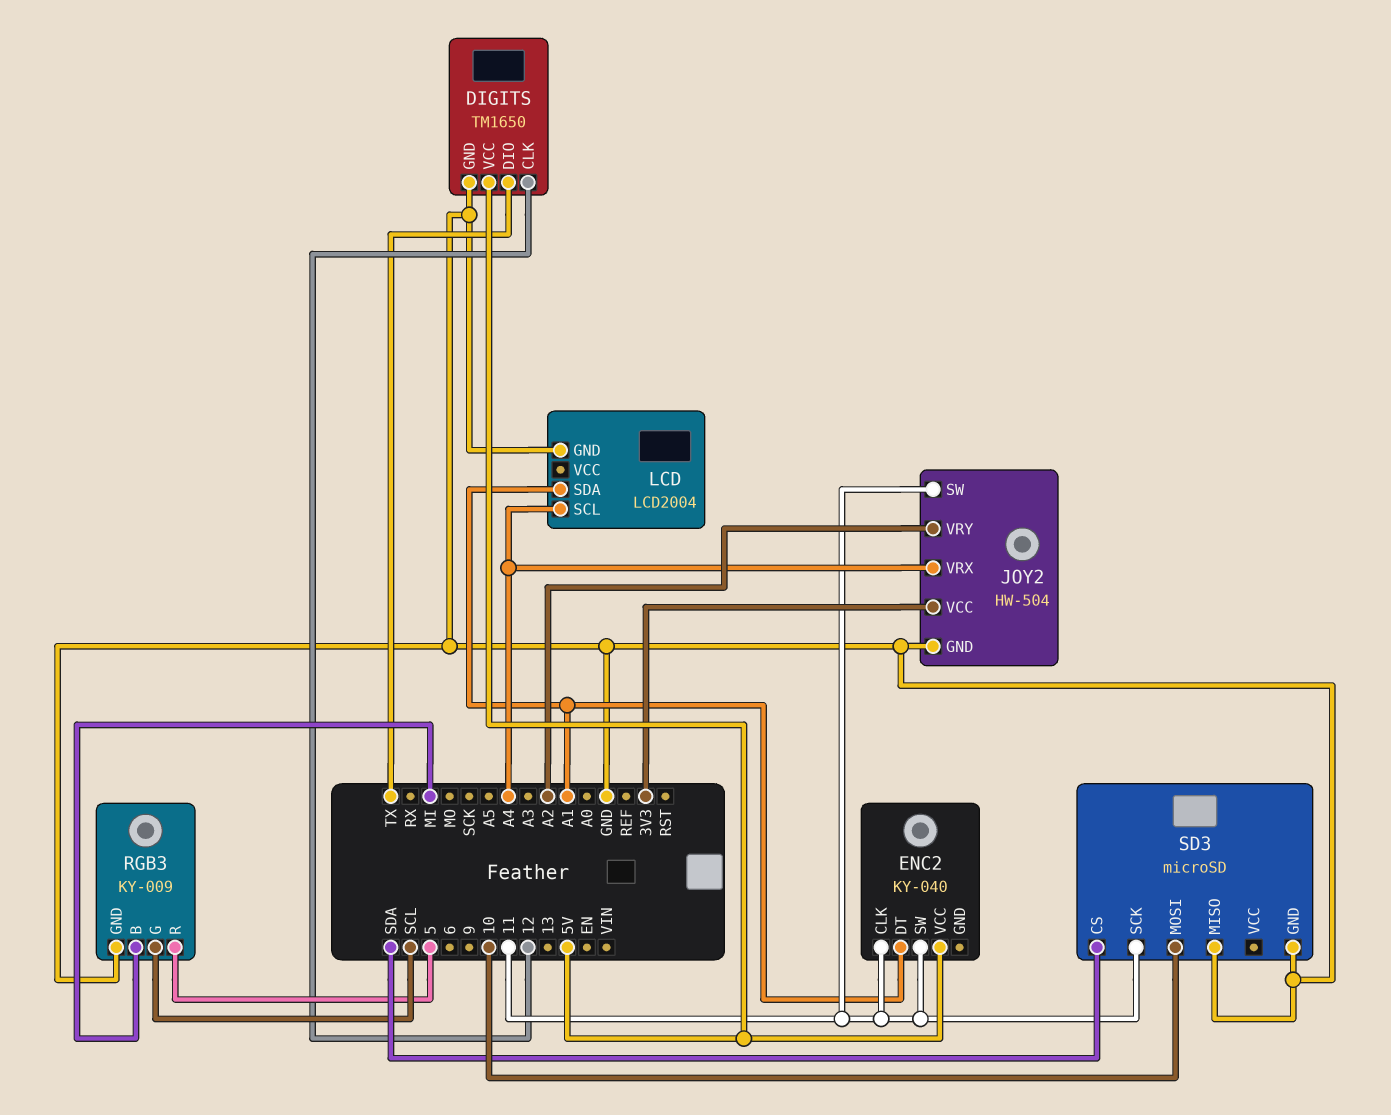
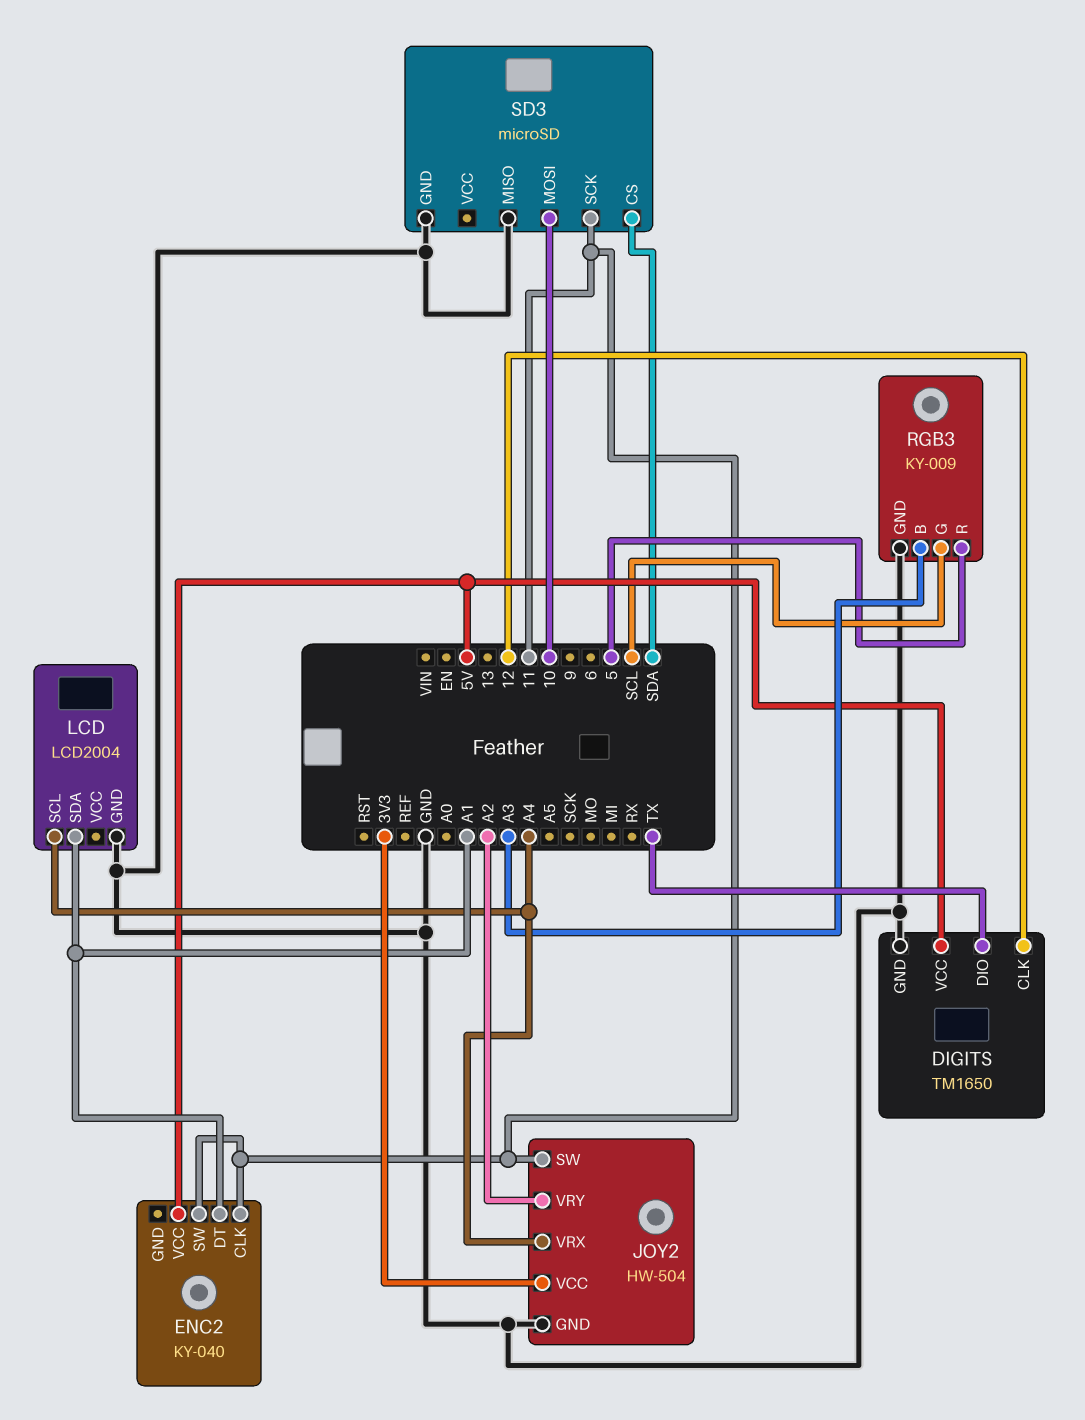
RGB3 pin B: MI -> A3

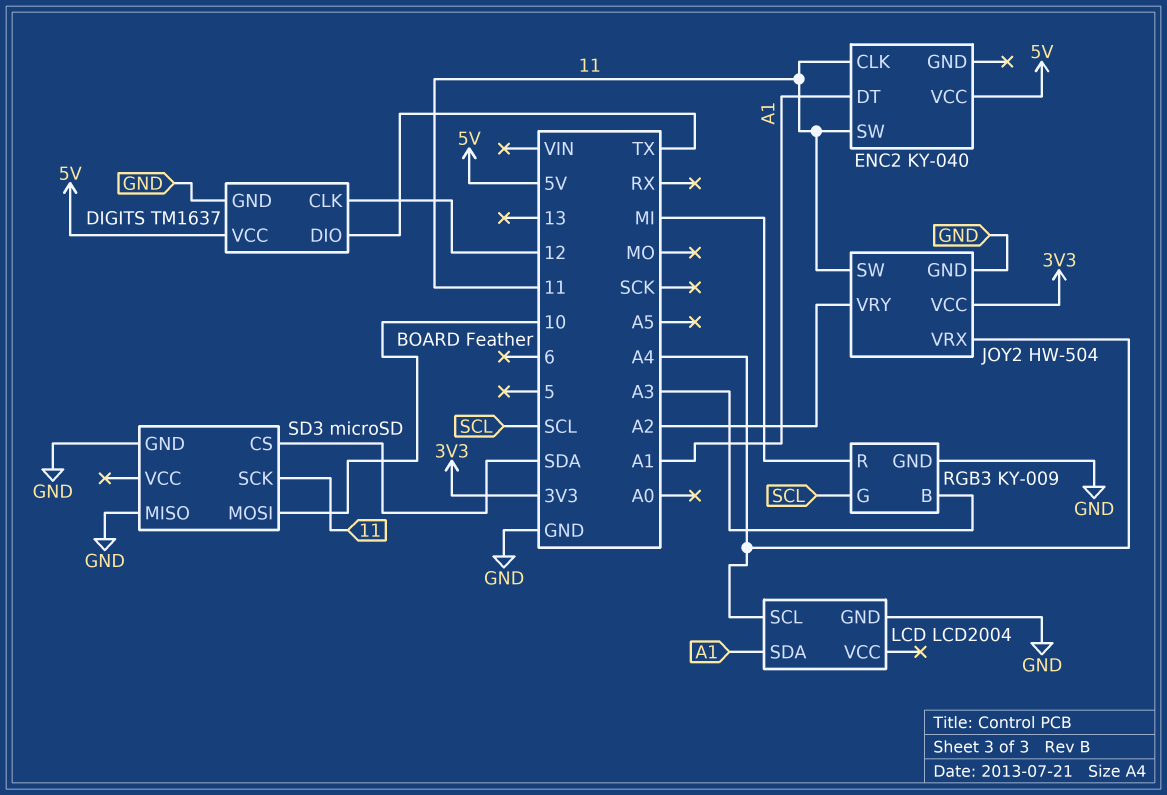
DIGITS: TM1650 -> TM1637
RGB3 pin R: 5 -> MI

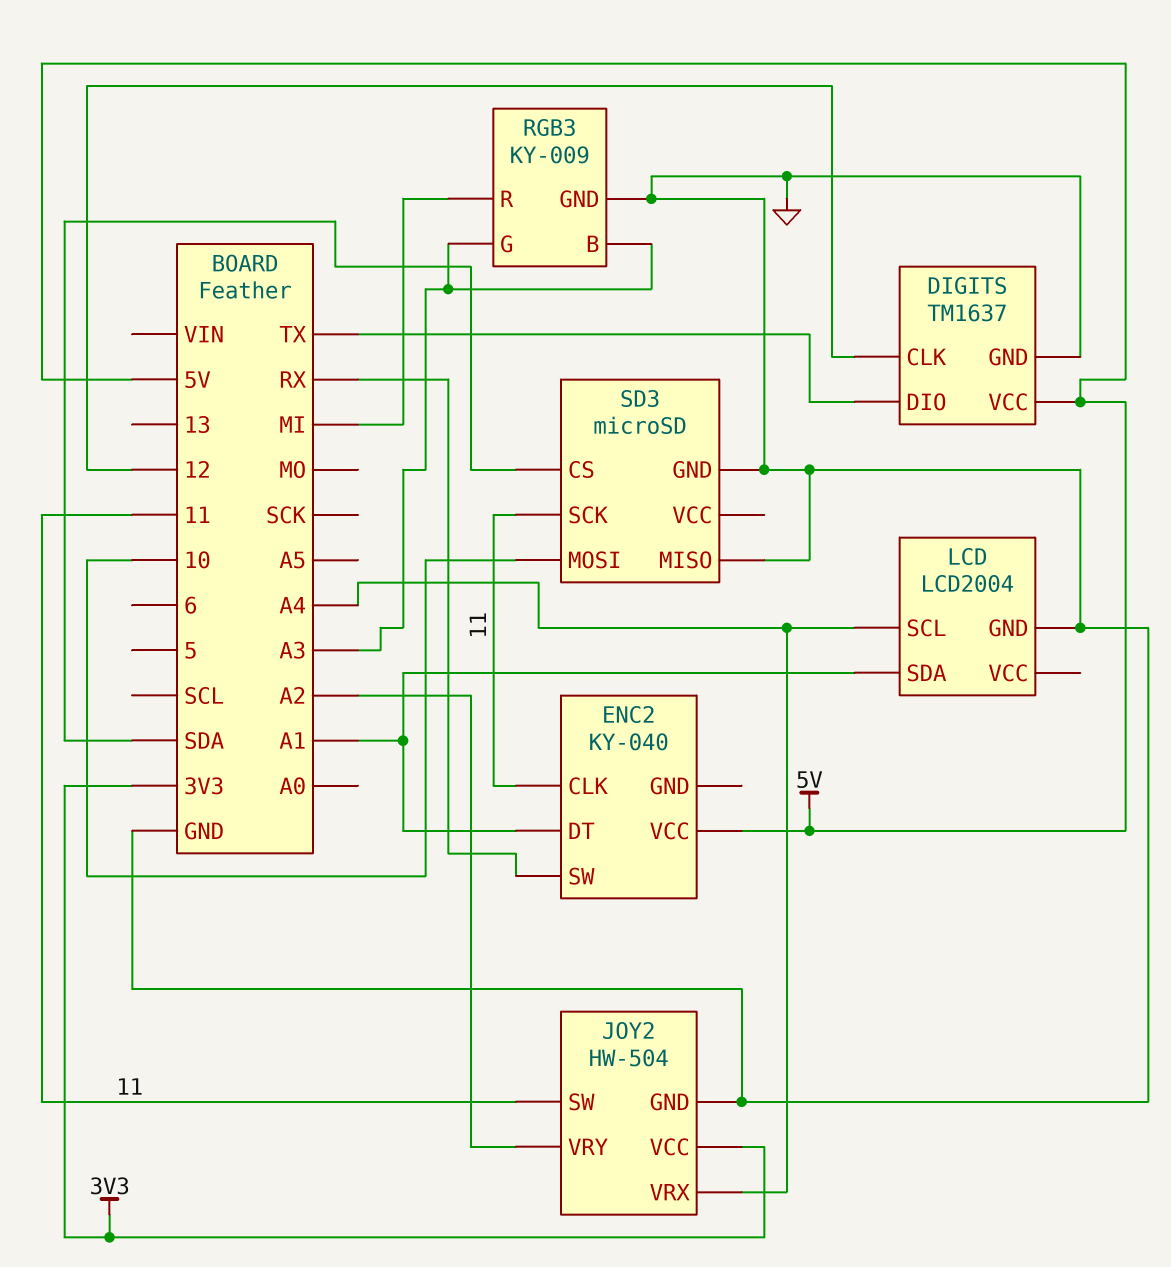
ENC2 pin SW: 11 -> RX
RGB3 pin G: SCL -> A3

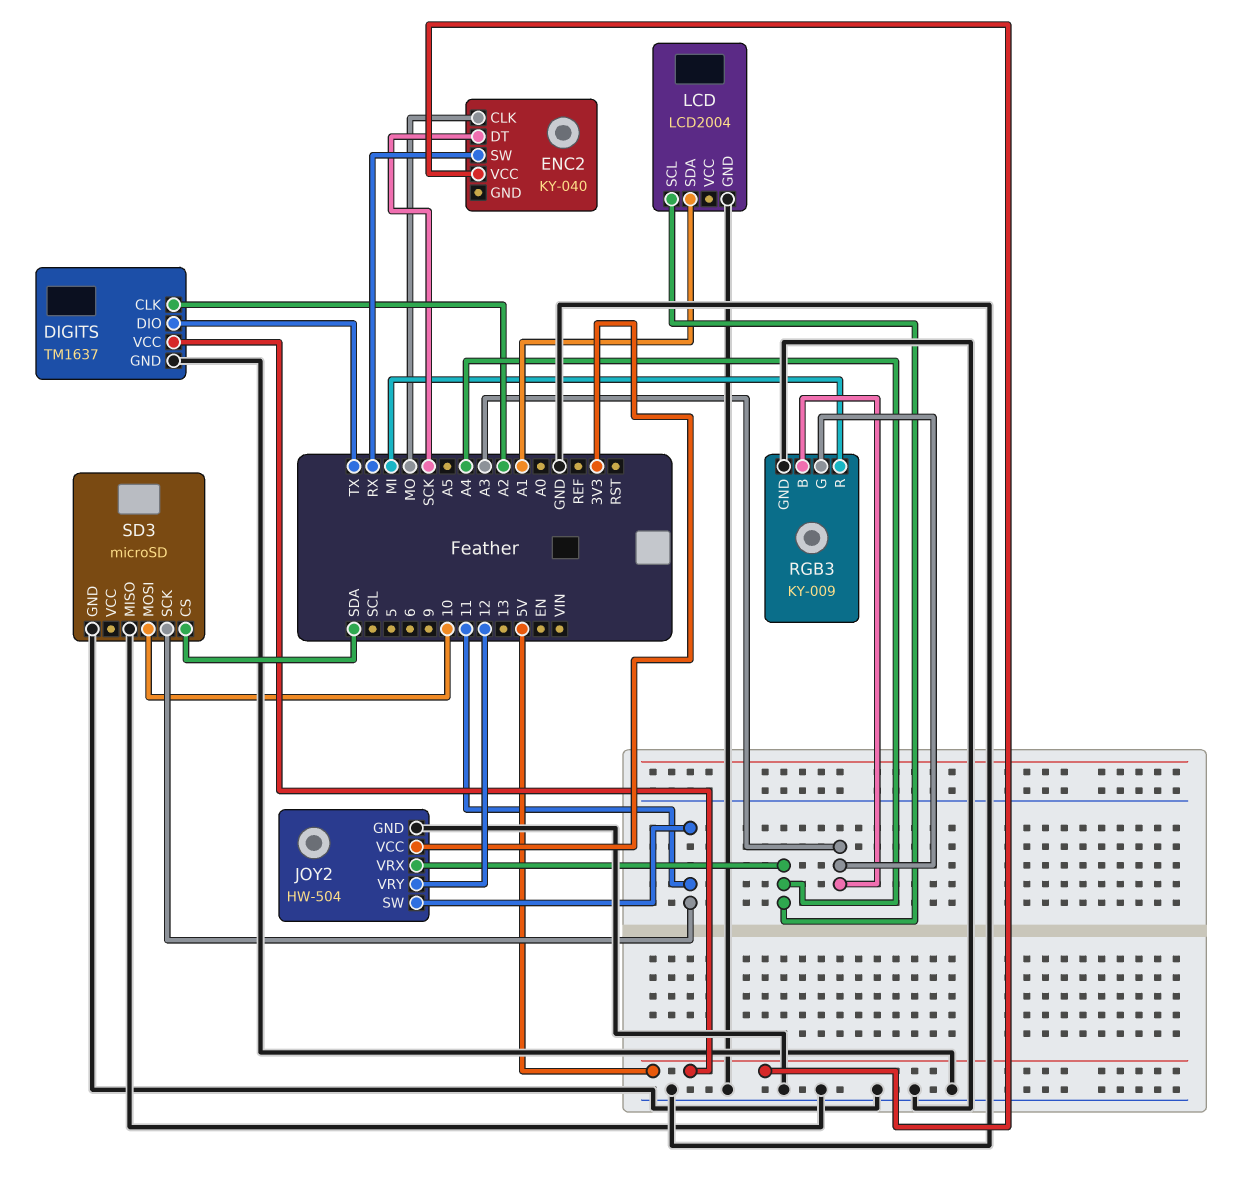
DIGITS pin CLK: 12 -> A2
ENC2 pin CLK: 11 -> MO
ENC2 pin DT: A1 -> SCK
JOY2 pin VRY: A2 -> 12

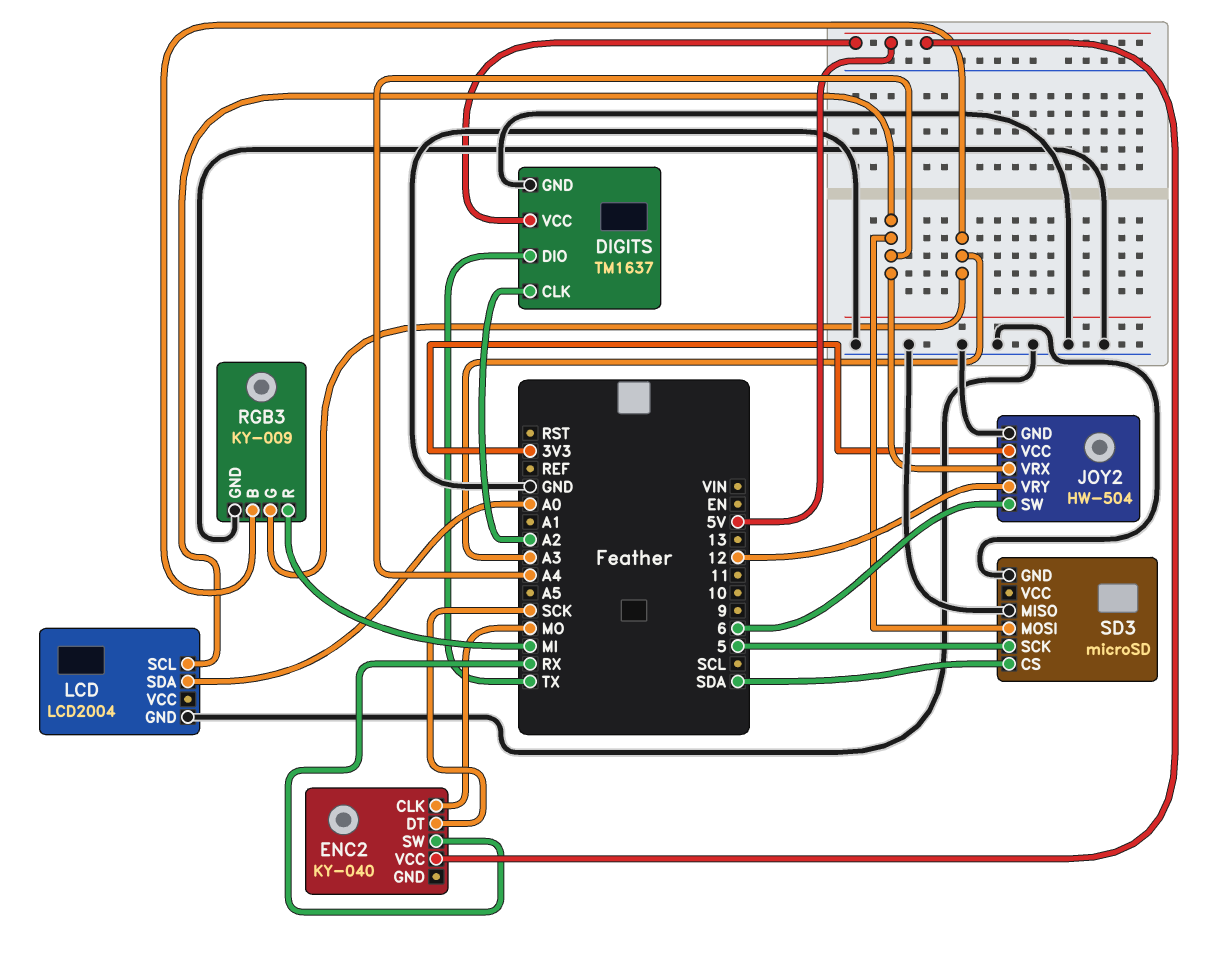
JOY2 pin SW: 11 -> 6
LCD pin SDA: A1 -> A0
SD3 pin MOSI: 10 -> A4
SD3 pin SCK: 11 -> 5

